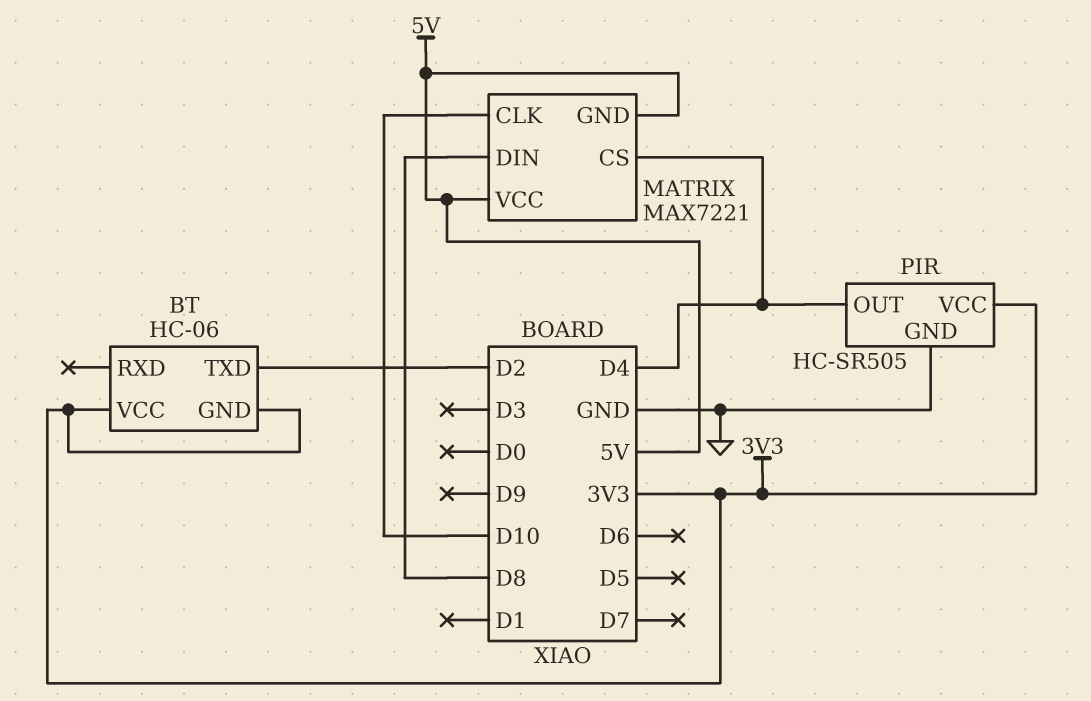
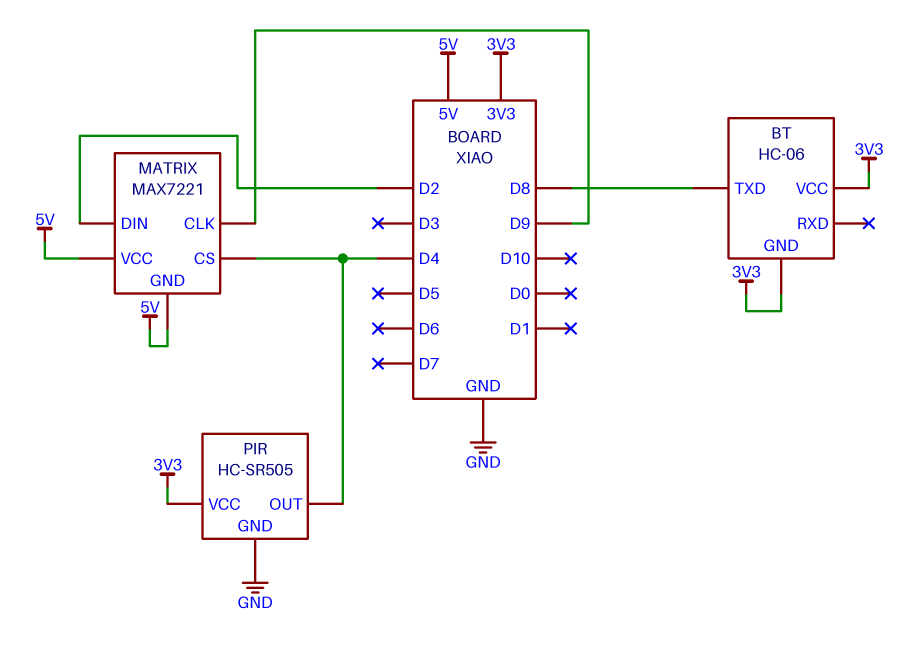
BT pin TXD: D2 -> D8
MATRIX pin CLK: D10 -> D9
MATRIX pin DIN: D8 -> D2

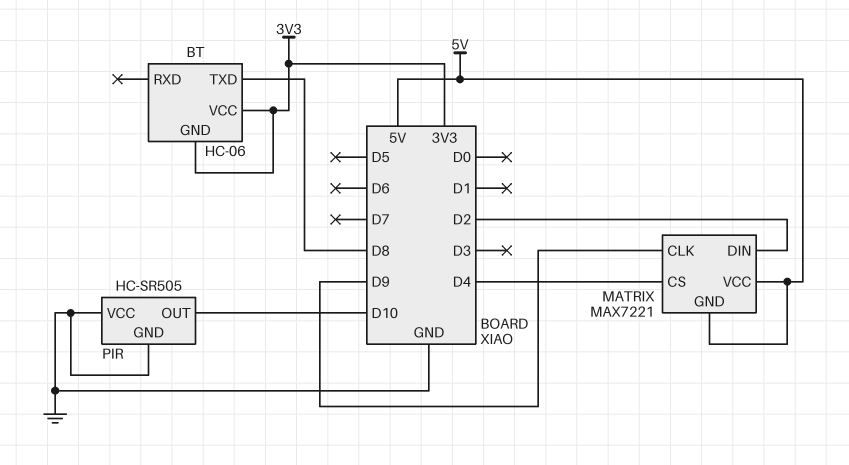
PIR pin OUT: D4 -> D10
PIR pin VCC: 3V3 -> GND

